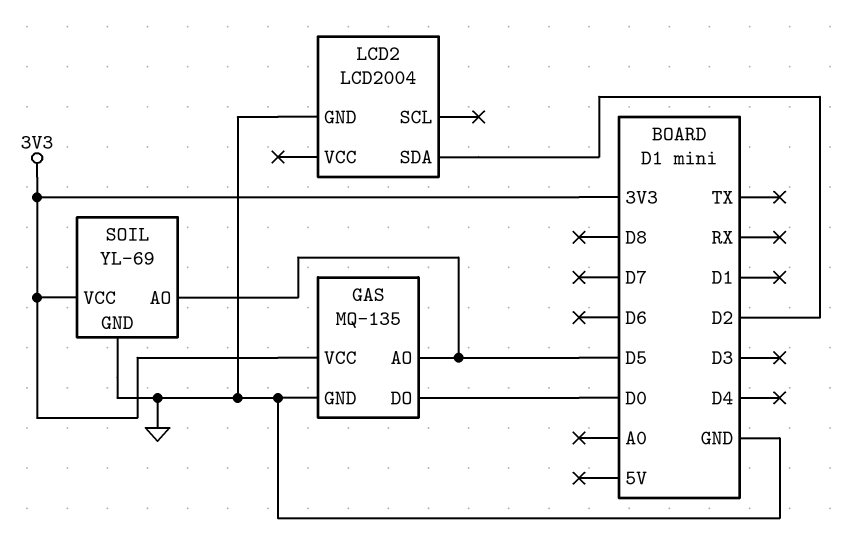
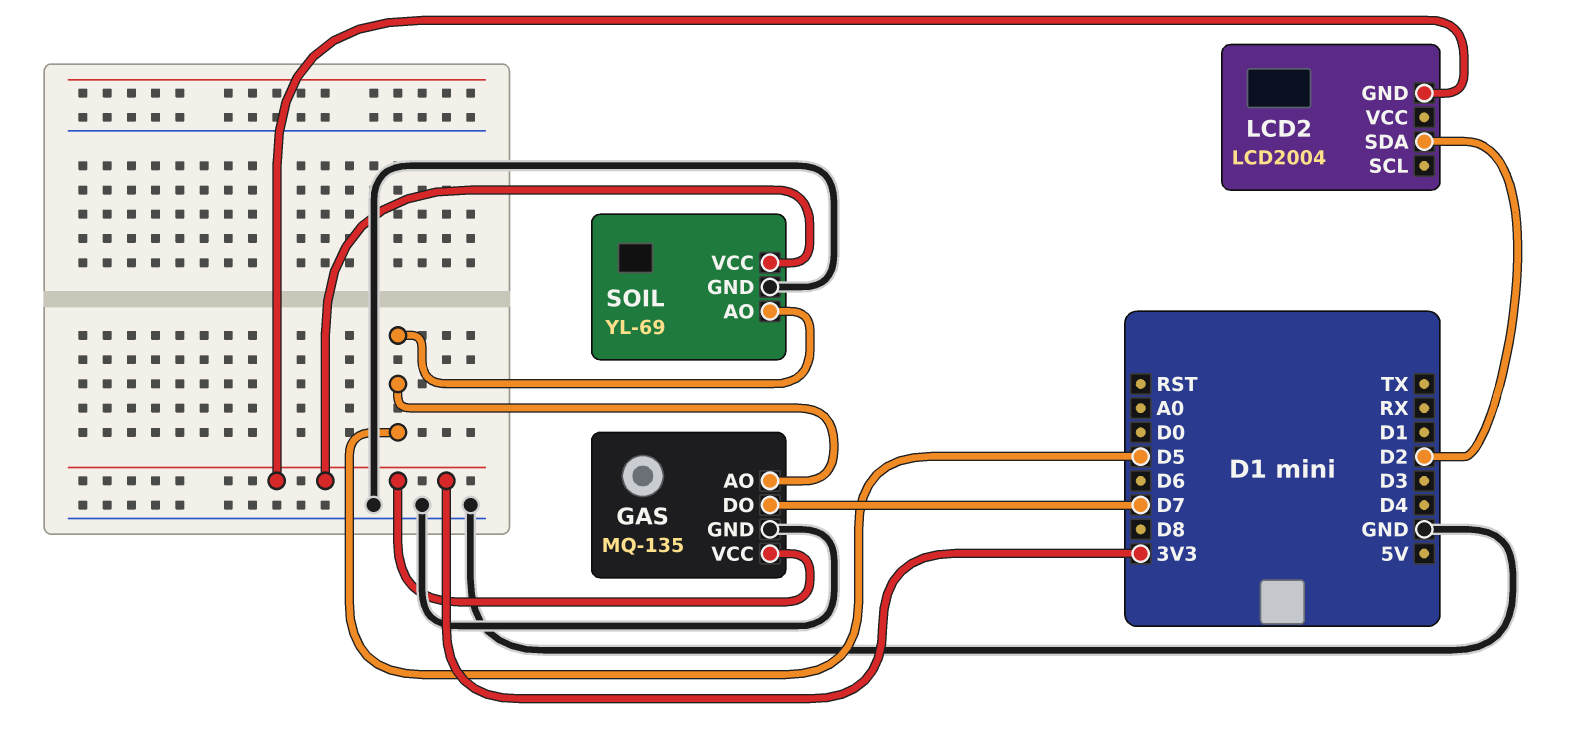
GAS pin DO: D0 -> D7
LCD2 pin GND: GND -> 3V3

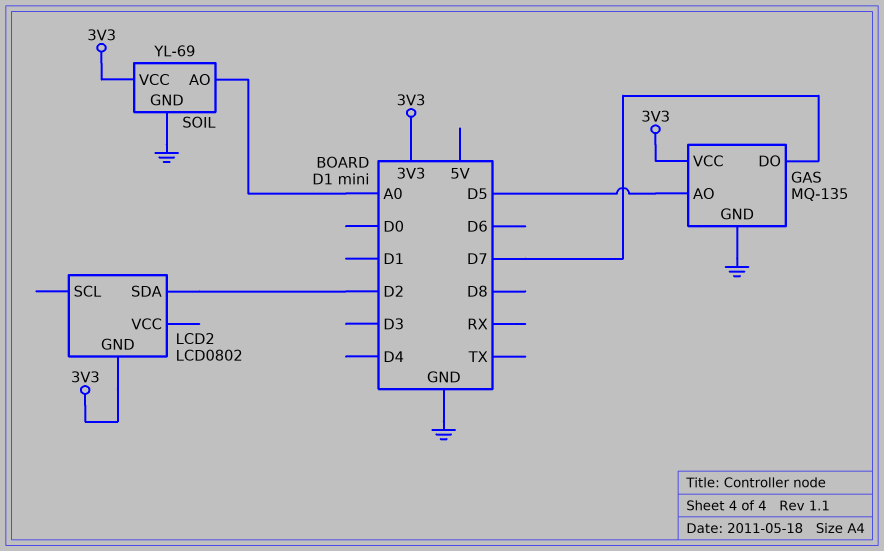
LCD2: LCD2004 -> LCD0802
SOIL pin AO: D5 -> A0

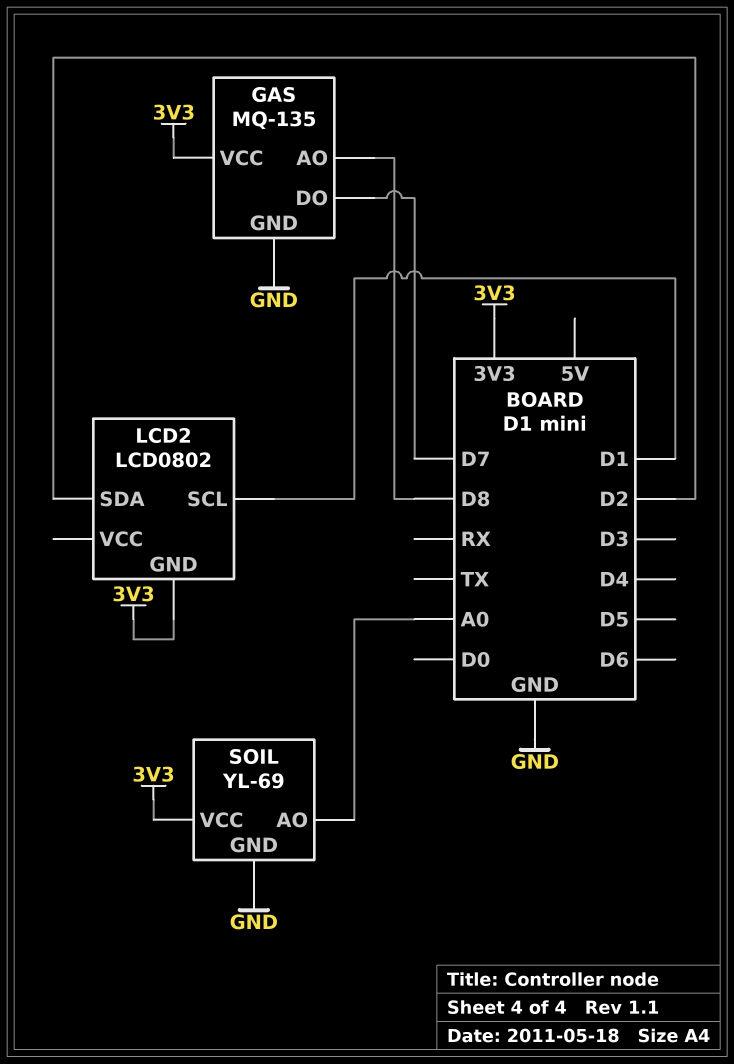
GAS pin AO: D5 -> D8
LCD2 pin SCL: none -> D1

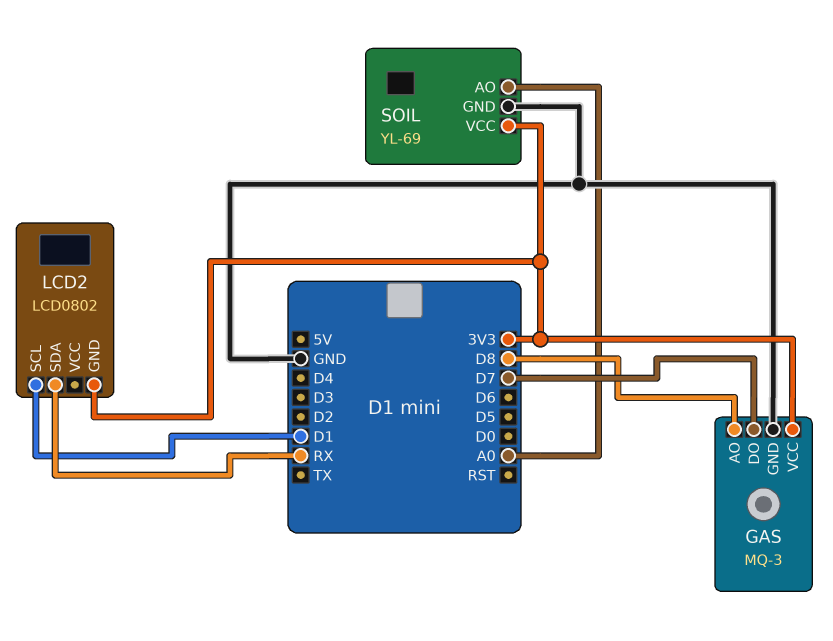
GAS: MQ-135 -> MQ-3
LCD2 pin SDA: D2 -> RX

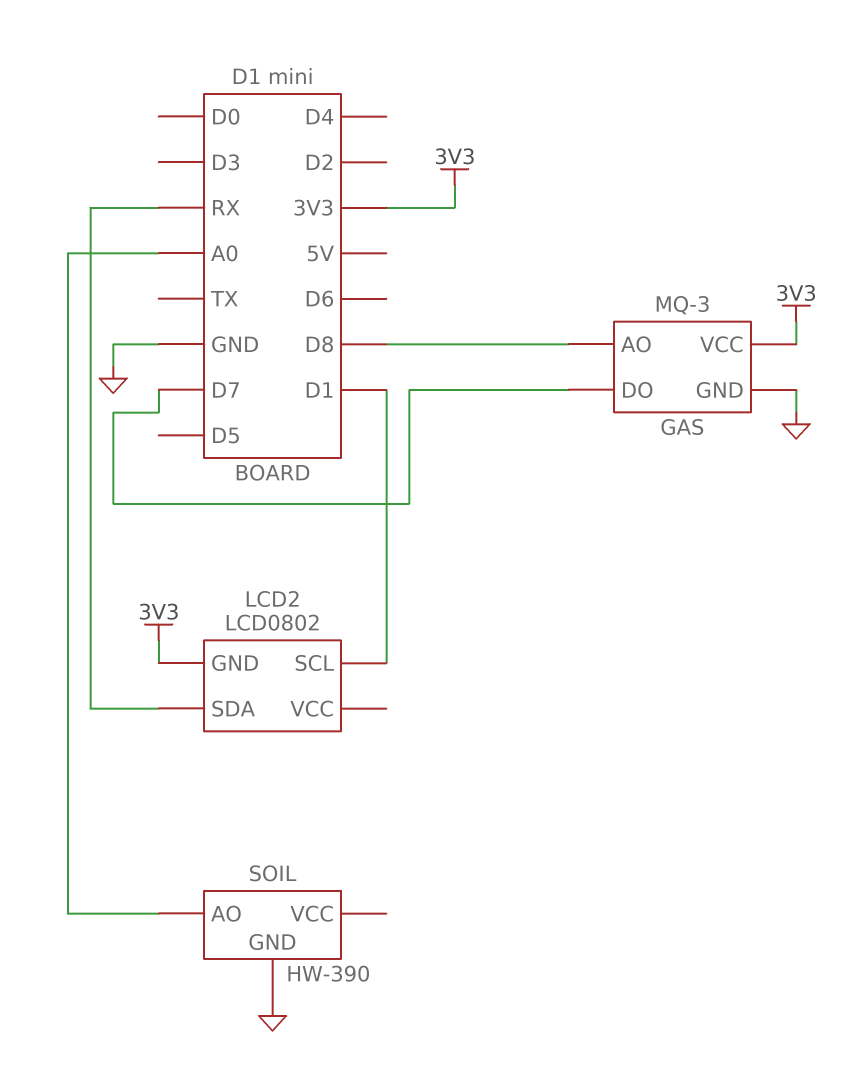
SOIL: YL-69 -> HW-390
SOIL pin VCC: 3V3 -> none

